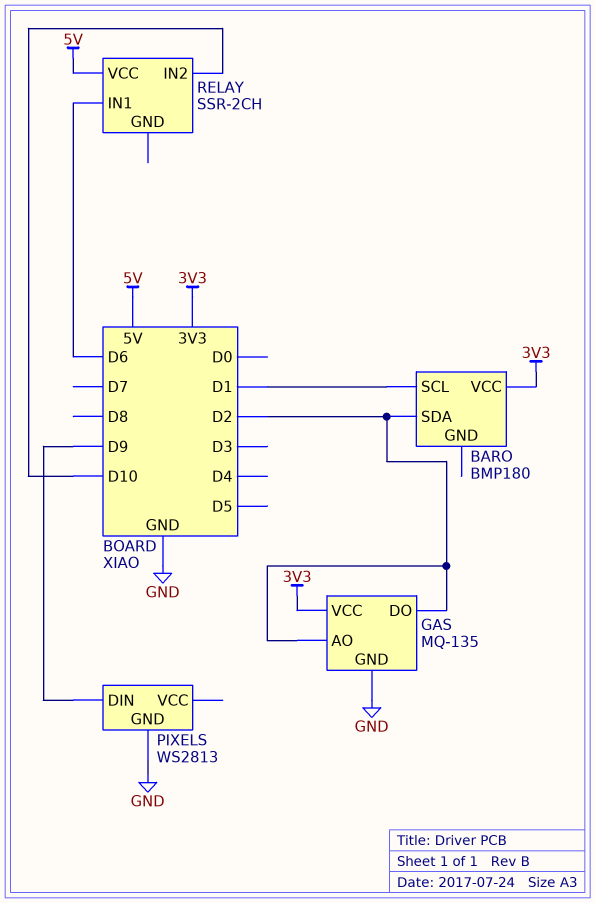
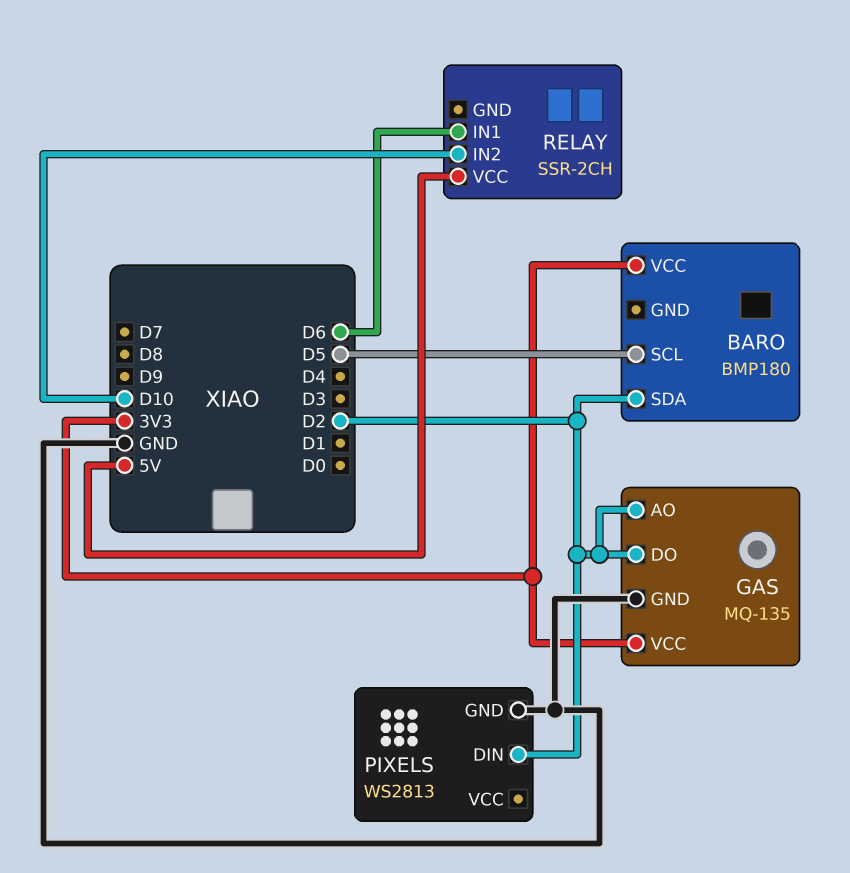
BARO pin SCL: D1 -> D5
PIXELS pin DIN: D9 -> D2

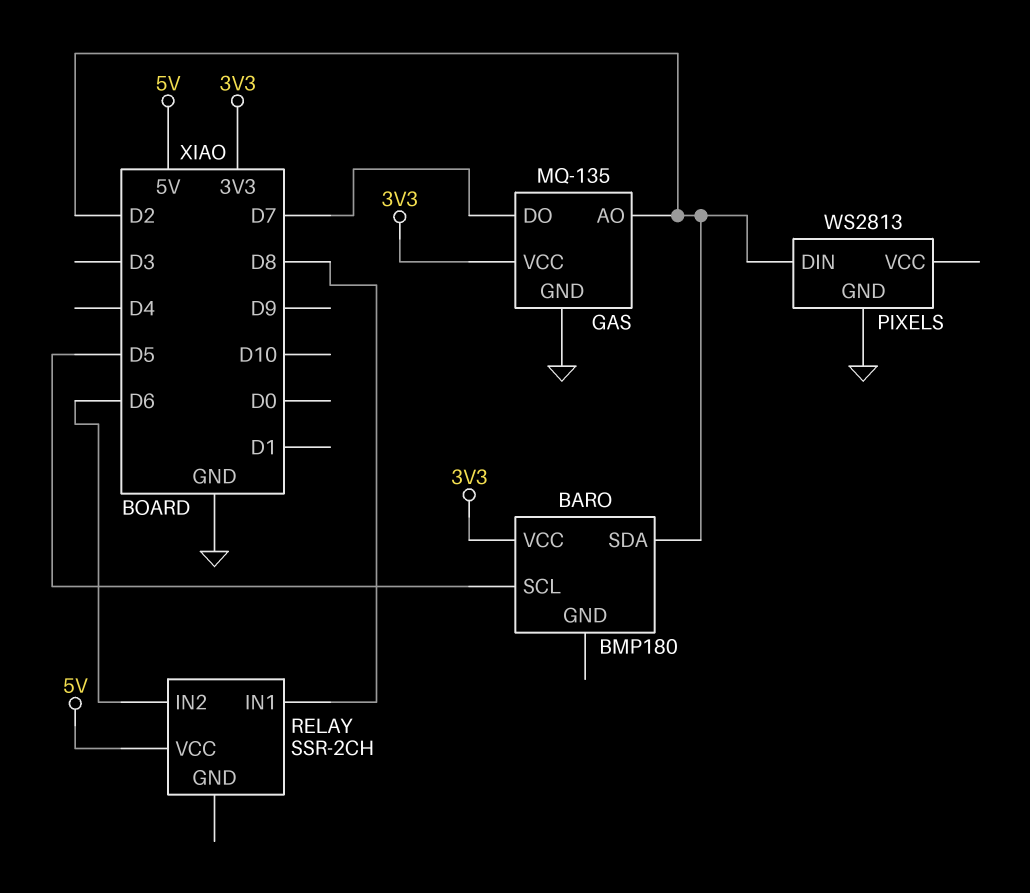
GAS pin DO: D2 -> D7
RELAY pin IN1: D6 -> D8
RELAY pin IN2: D10 -> D6

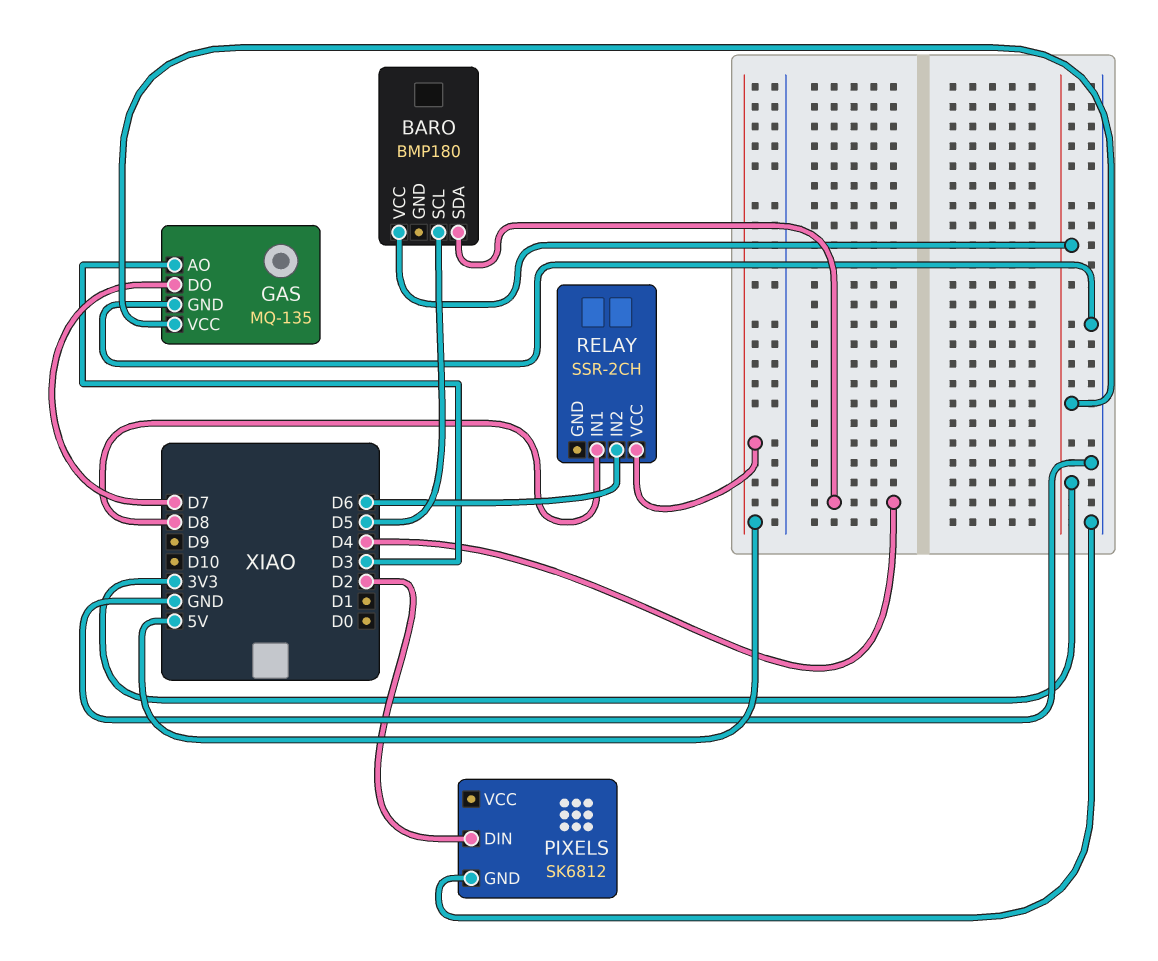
BARO pin SDA: D2 -> D4
GAS pin AO: D2 -> D3
PIXELS: WS2813 -> SK6812

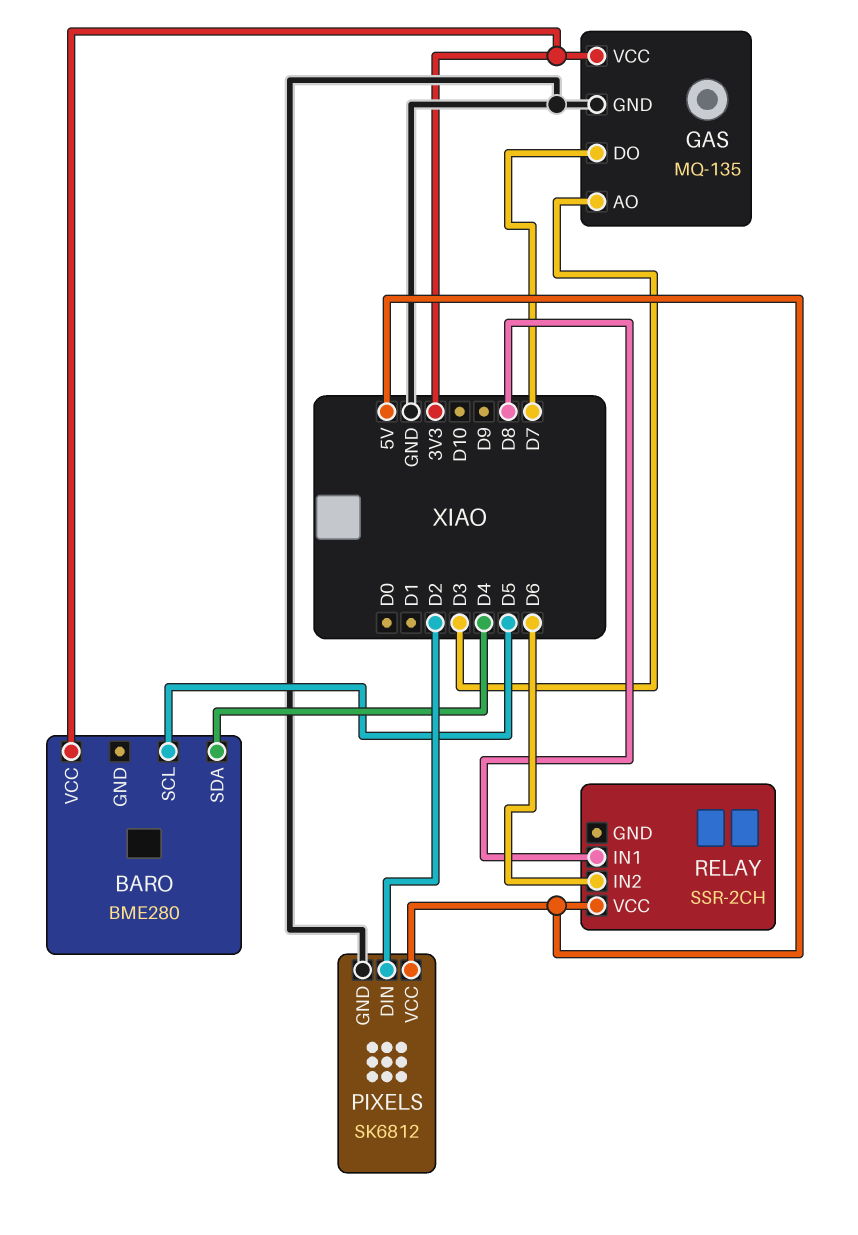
BARO: BMP180 -> BME280
PIXELS pin VCC: none -> 5V

